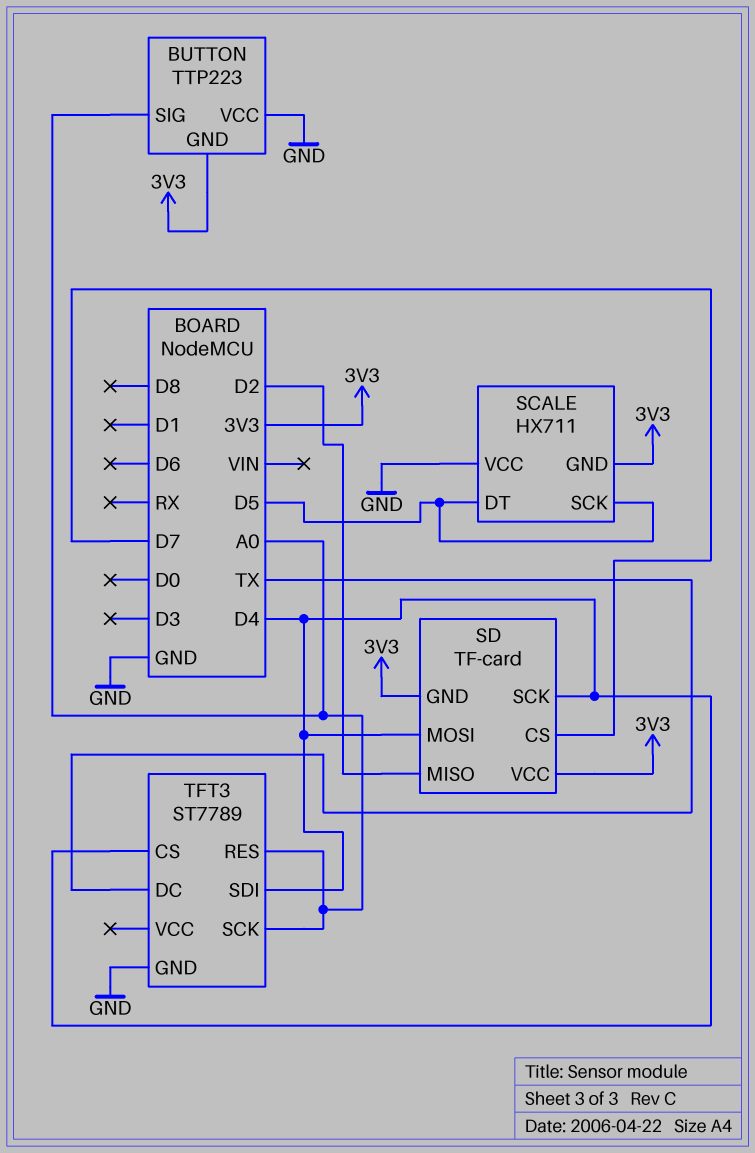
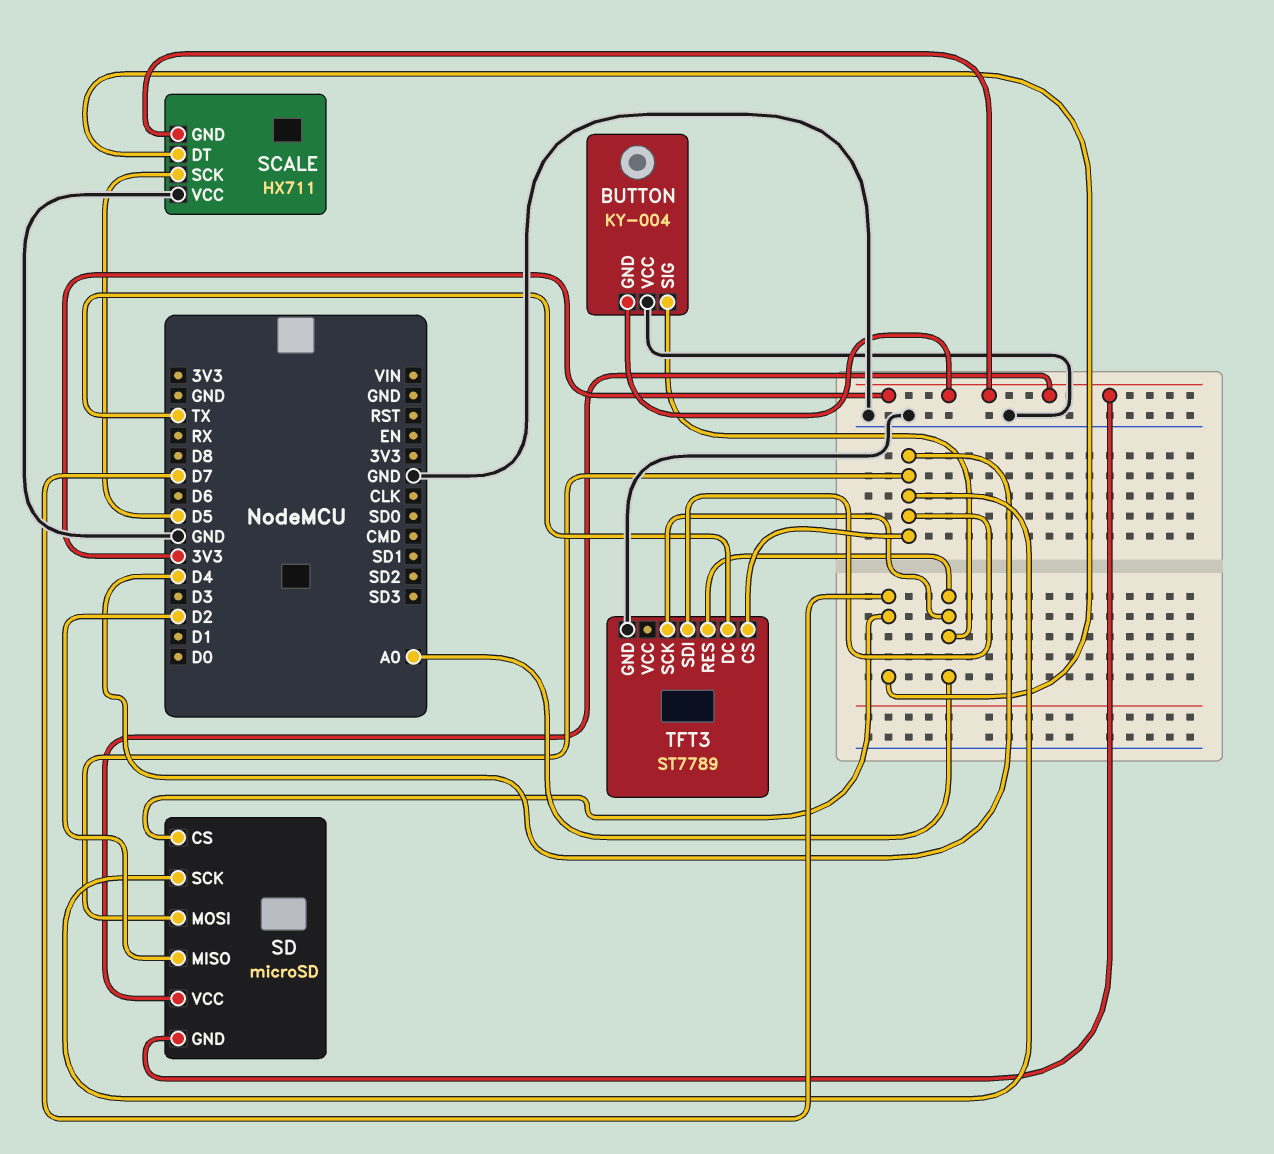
BUTTON: TTP223 -> KY-004
SCALE pin DT: D5 -> D7
SD: TF-card -> microSD

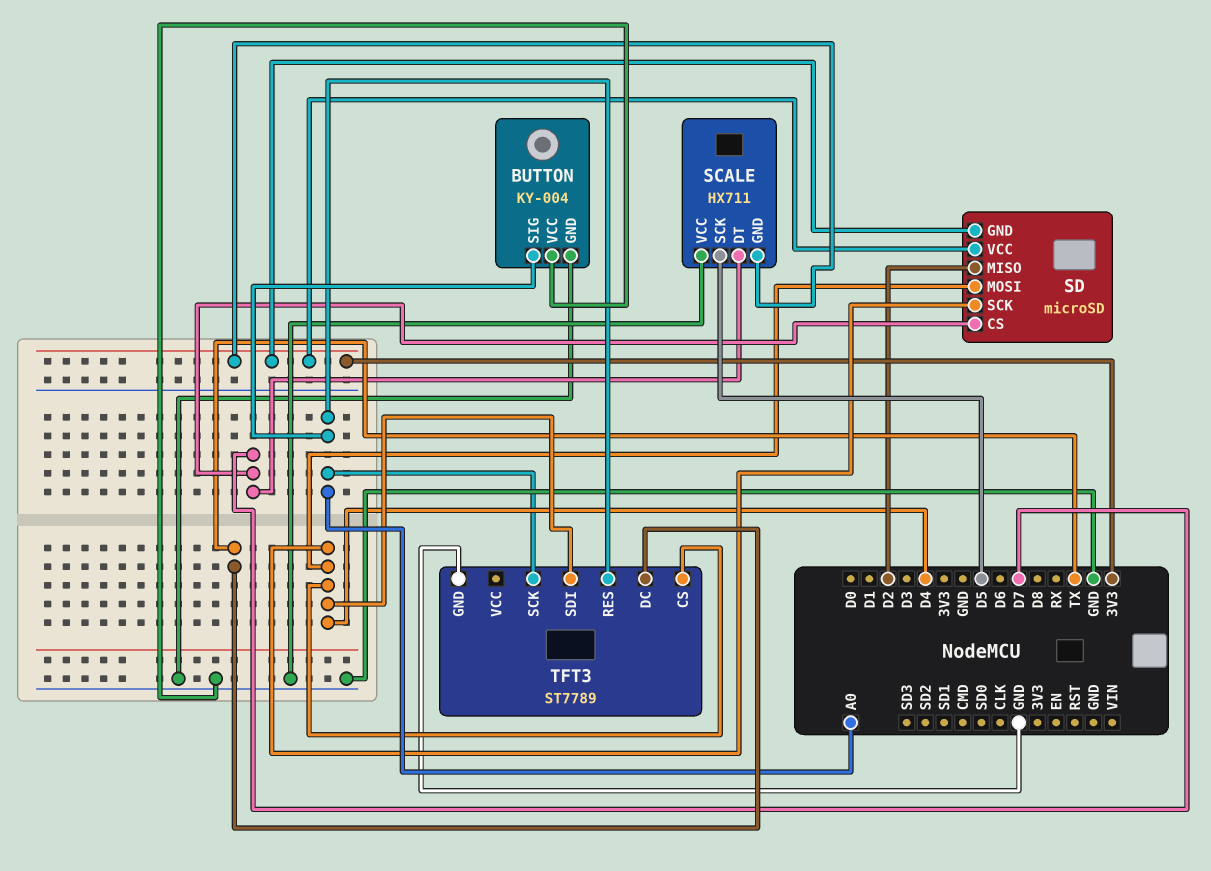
BUTTON pin GND: 3V3 -> GND

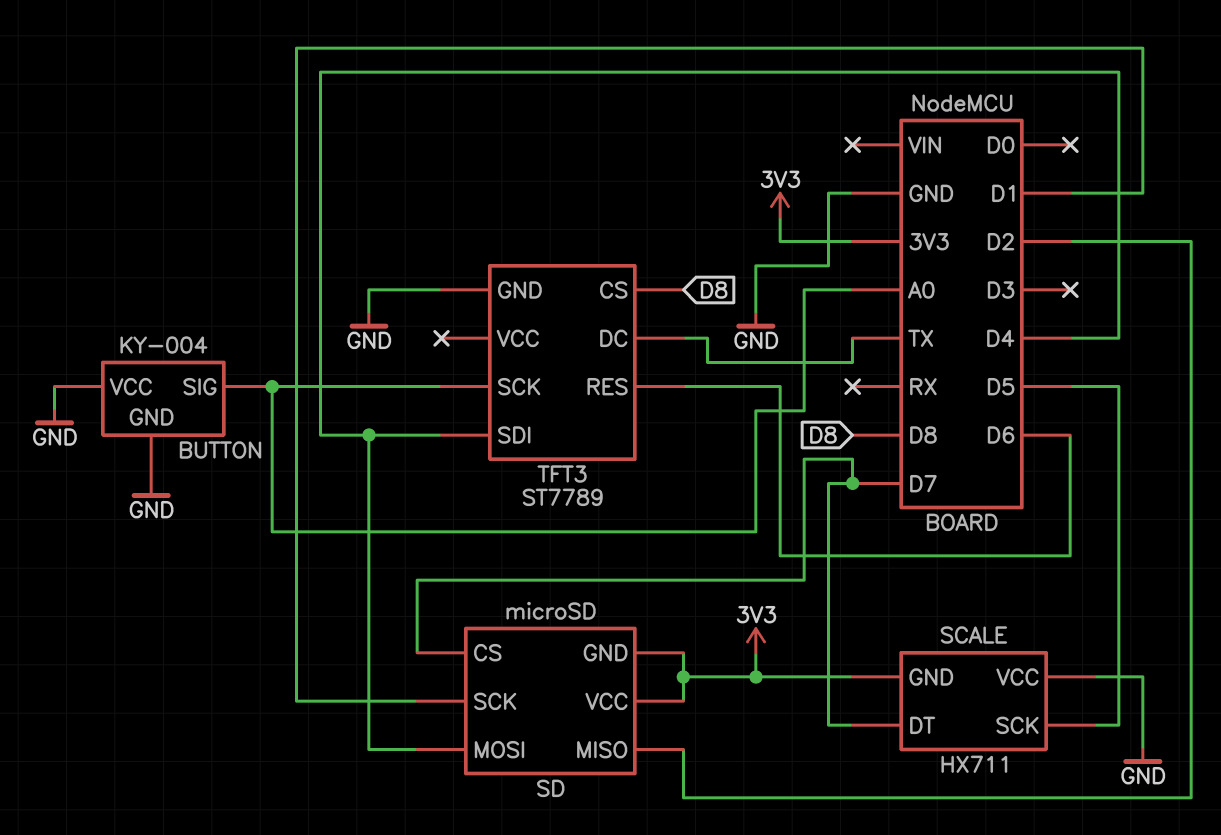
SD pin SCK: D4 -> D1
TFT3 pin CS: D4 -> D8
TFT3 pin RES: A0 -> D6

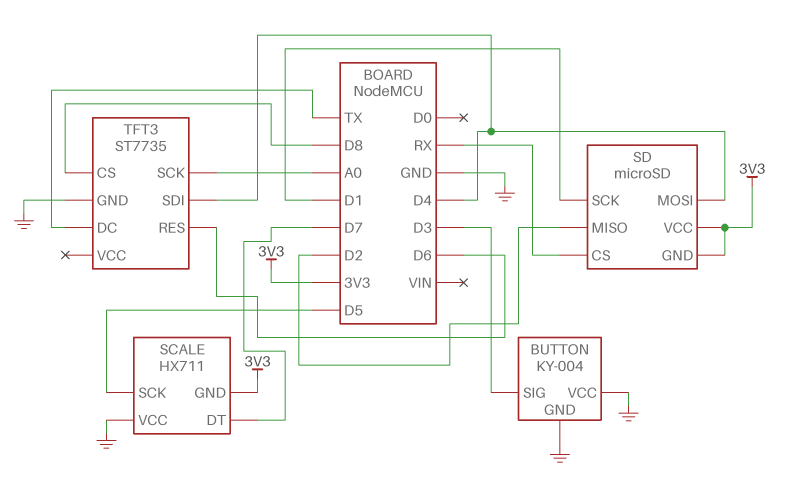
BUTTON pin SIG: A0 -> D3
SD pin CS: D7 -> RX
TFT3: ST7789 -> ST7735

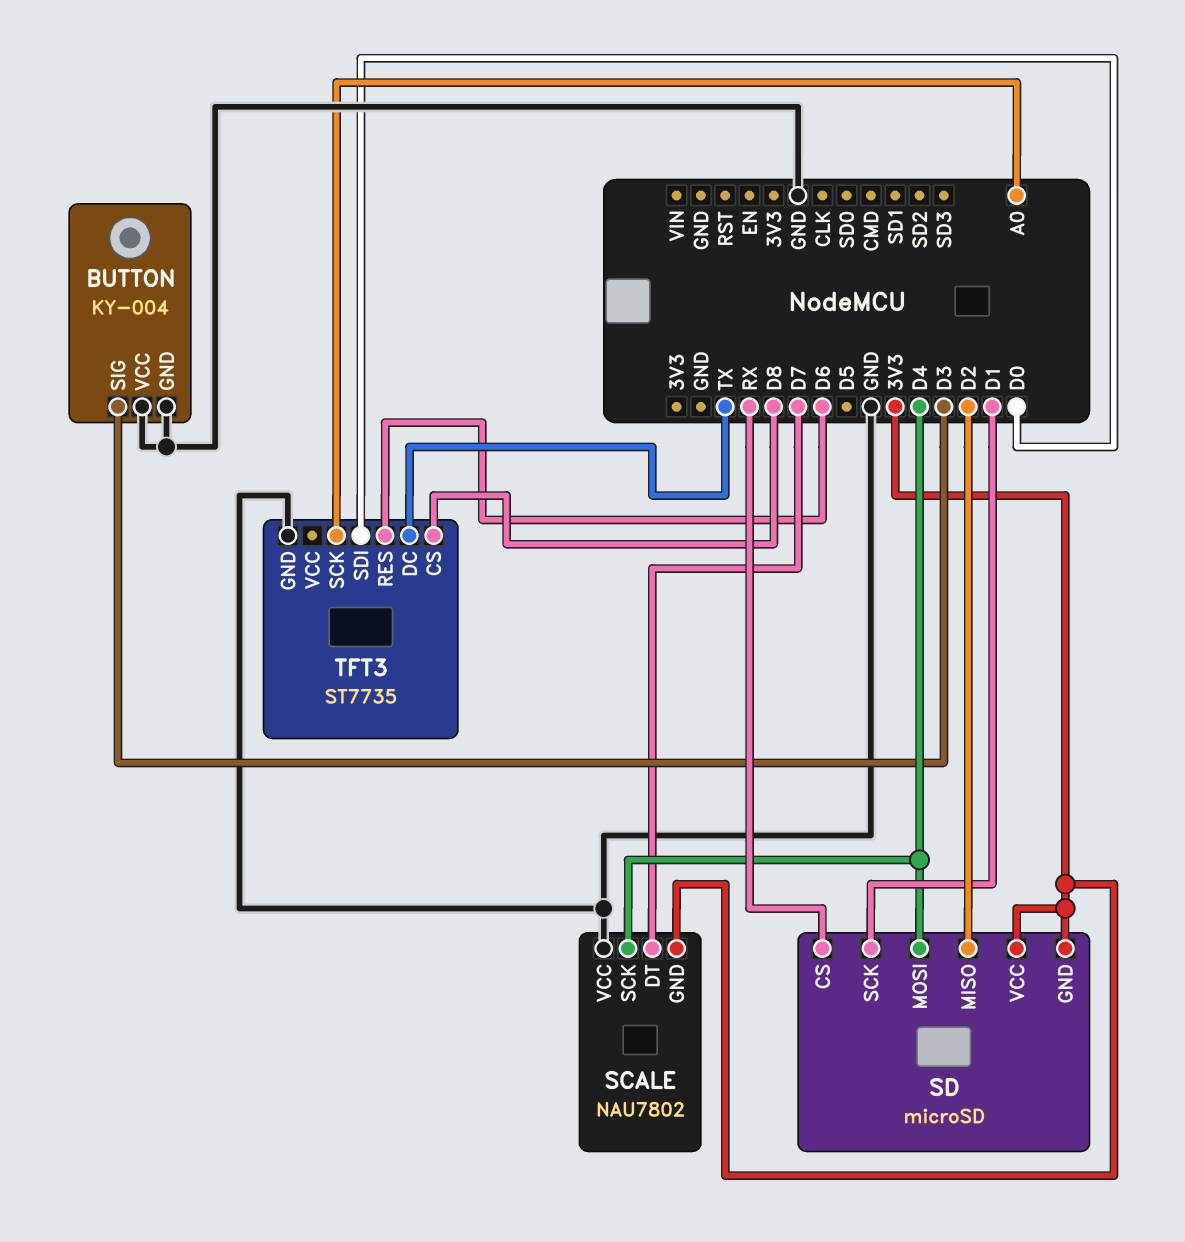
SCALE: HX711 -> NAU7802
SCALE pin SCK: D5 -> D4
TFT3 pin SDI: D4 -> D0

